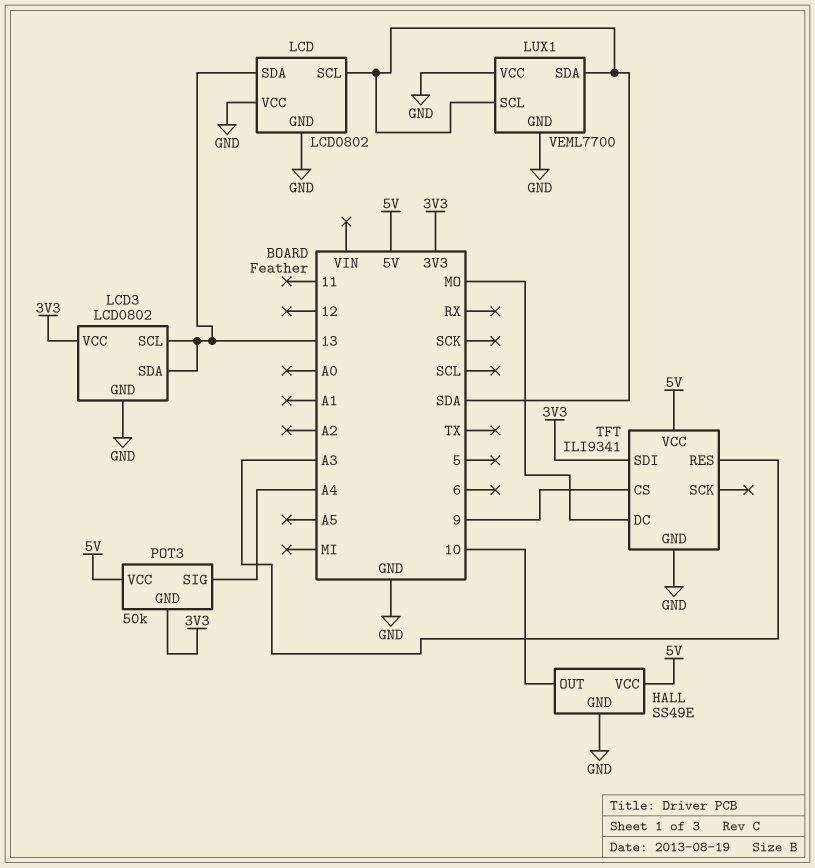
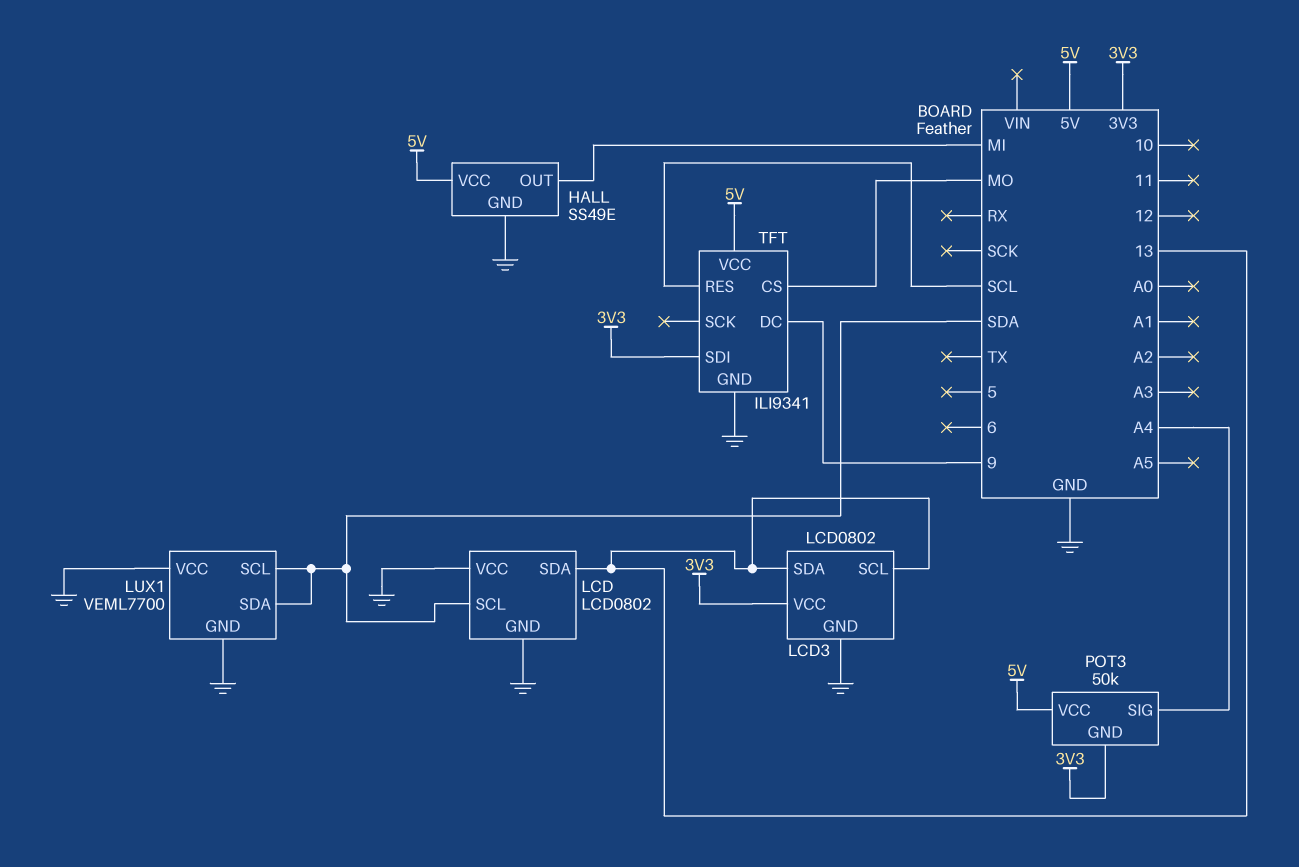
HALL pin OUT: 10 -> MI
TFT pin CS: 9 -> MO
TFT pin DC: MO -> 9
TFT pin RES: A3 -> SCL

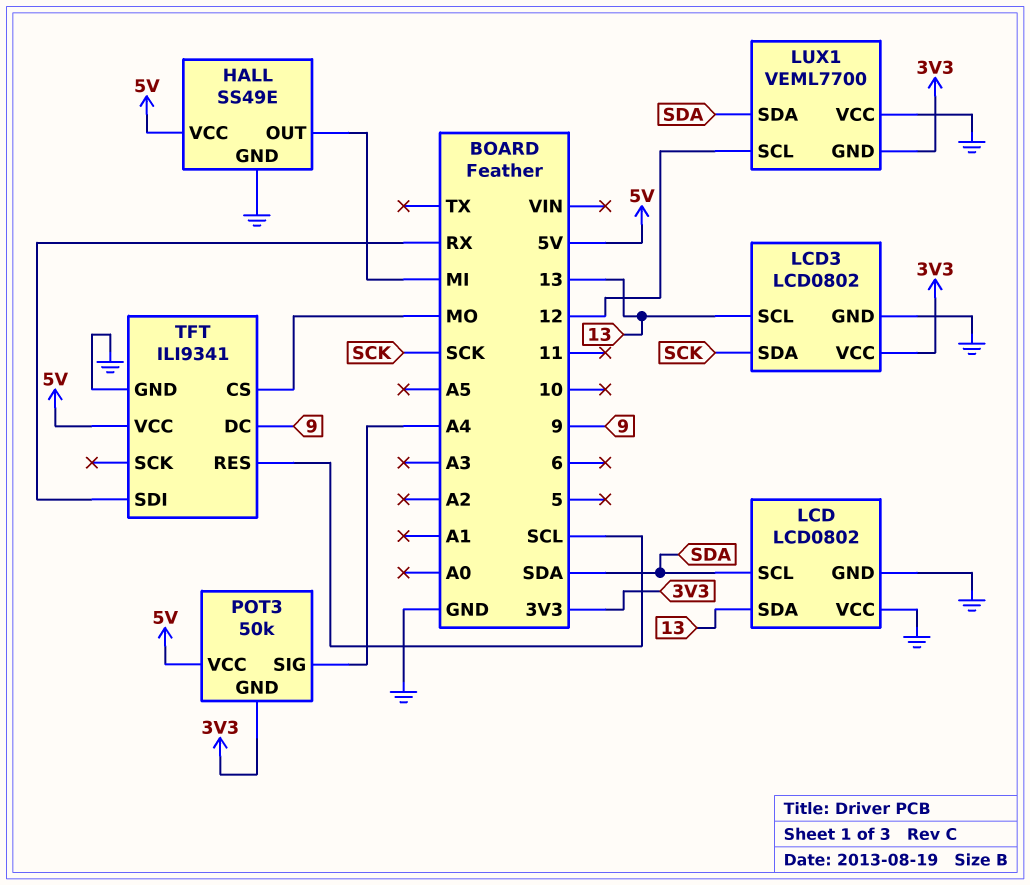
LCD3 pin SDA: 13 -> SCK
LUX1 pin GND: GND -> 3V3
LUX1 pin SCL: SDA -> 12
TFT pin SDI: 3V3 -> RX

